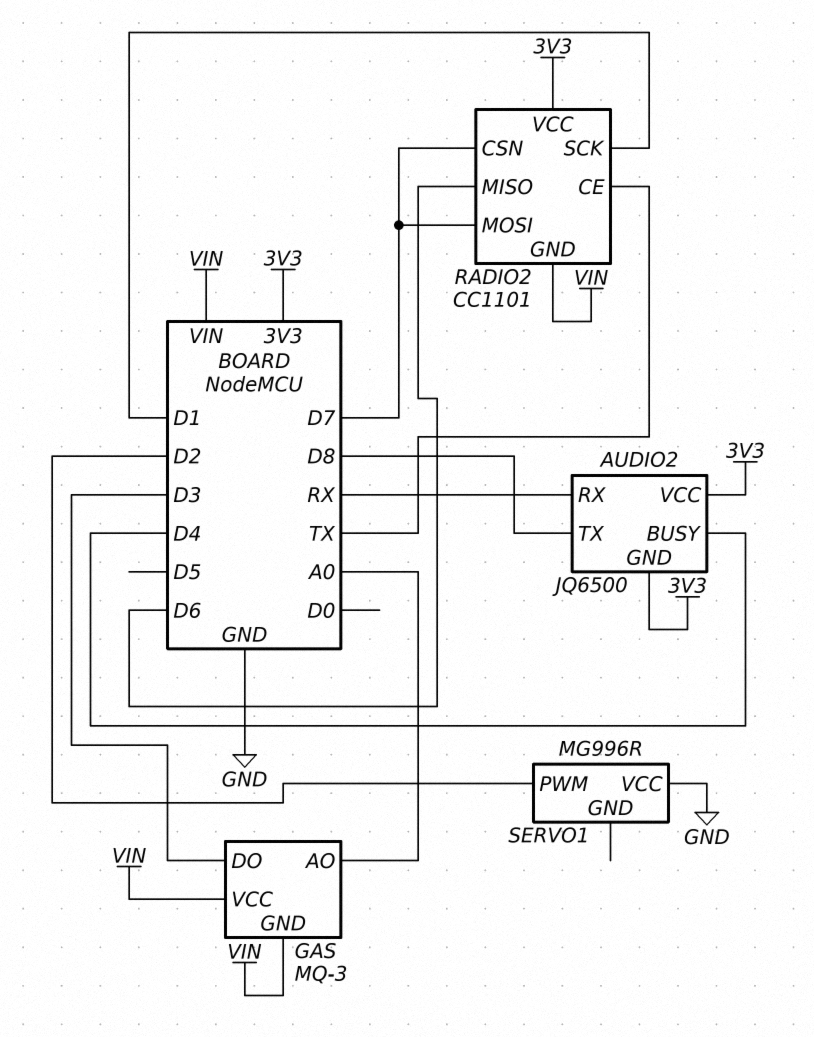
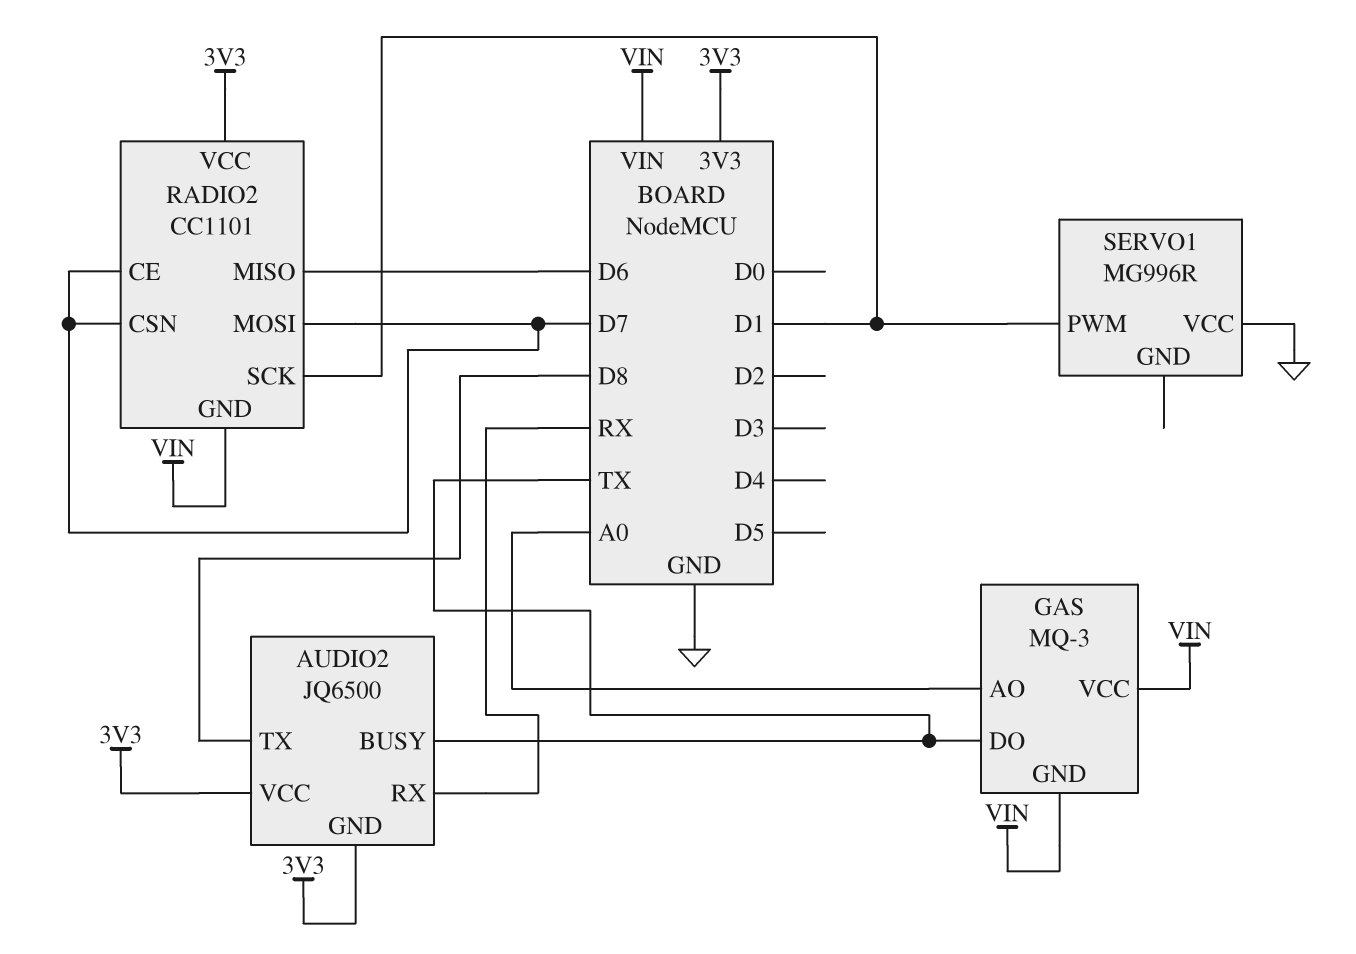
AUDIO2 pin BUSY: D4 -> TX
GAS pin DO: D3 -> TX
RADIO2 pin CE: TX -> D7
SERVO1 pin PWM: D2 -> D1

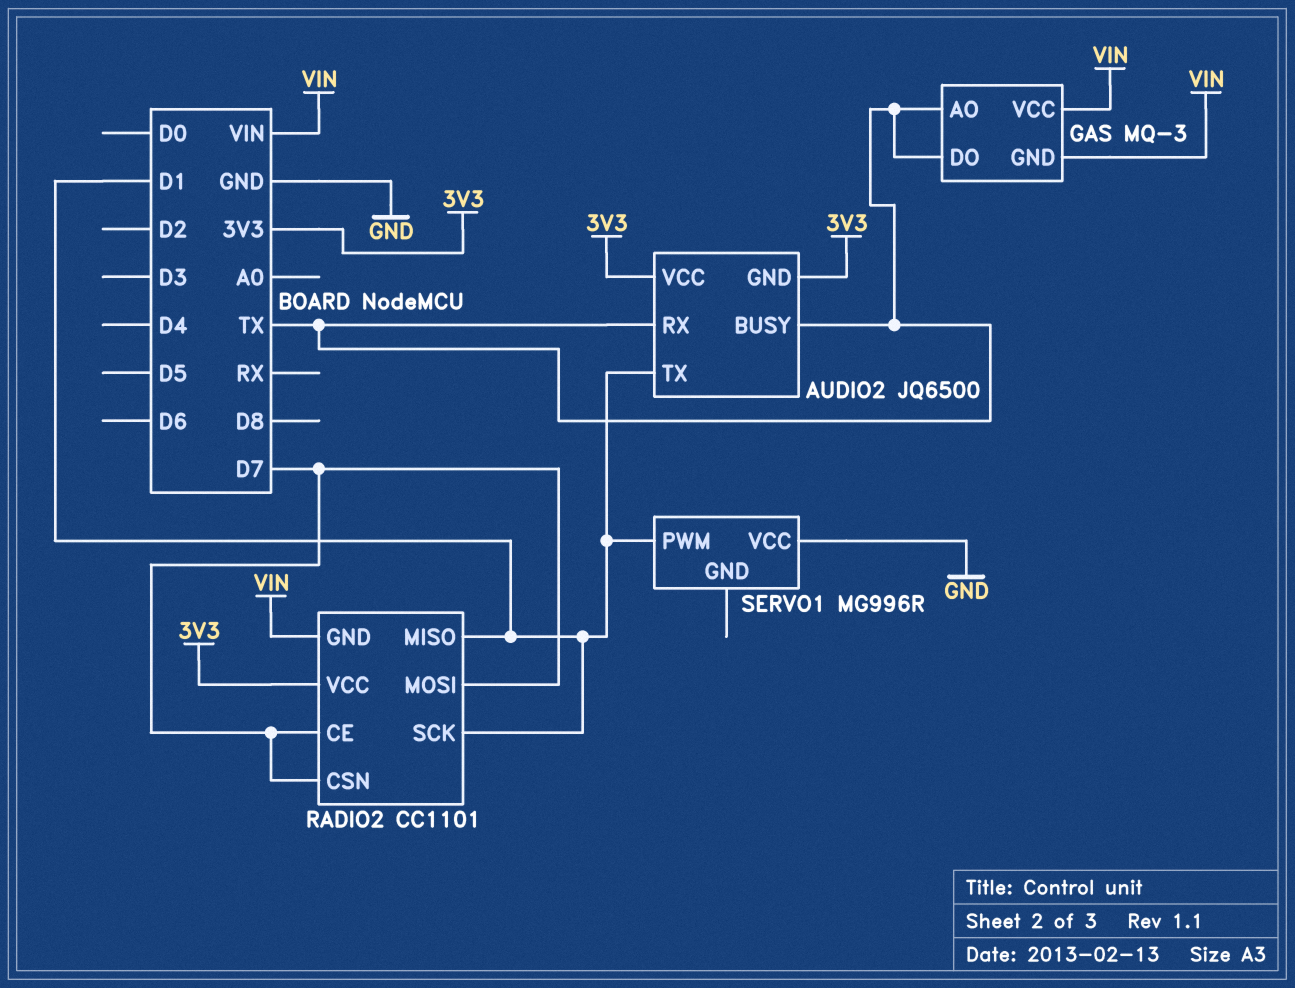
AUDIO2 pin RX: RX -> TX
AUDIO2 pin TX: D8 -> D1
GAS pin AO: A0 -> TX
RADIO2 pin MISO: D6 -> D1

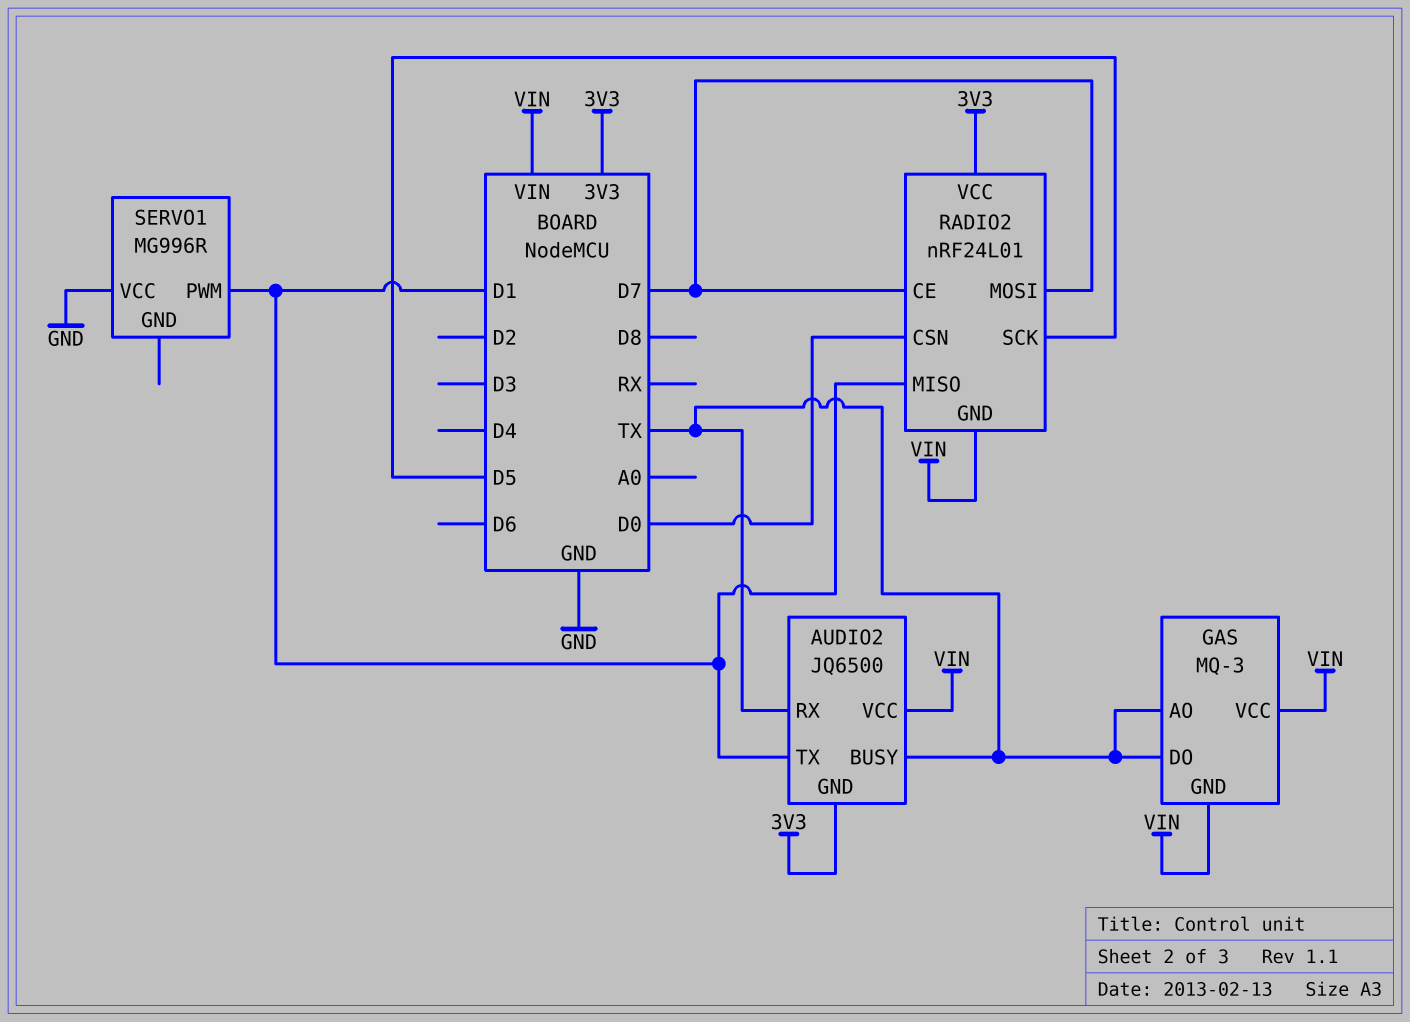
AUDIO2 pin VCC: 3V3 -> VIN
RADIO2: CC1101 -> nRF24L01
RADIO2 pin CSN: D7 -> D0
RADIO2 pin SCK: D1 -> D5

